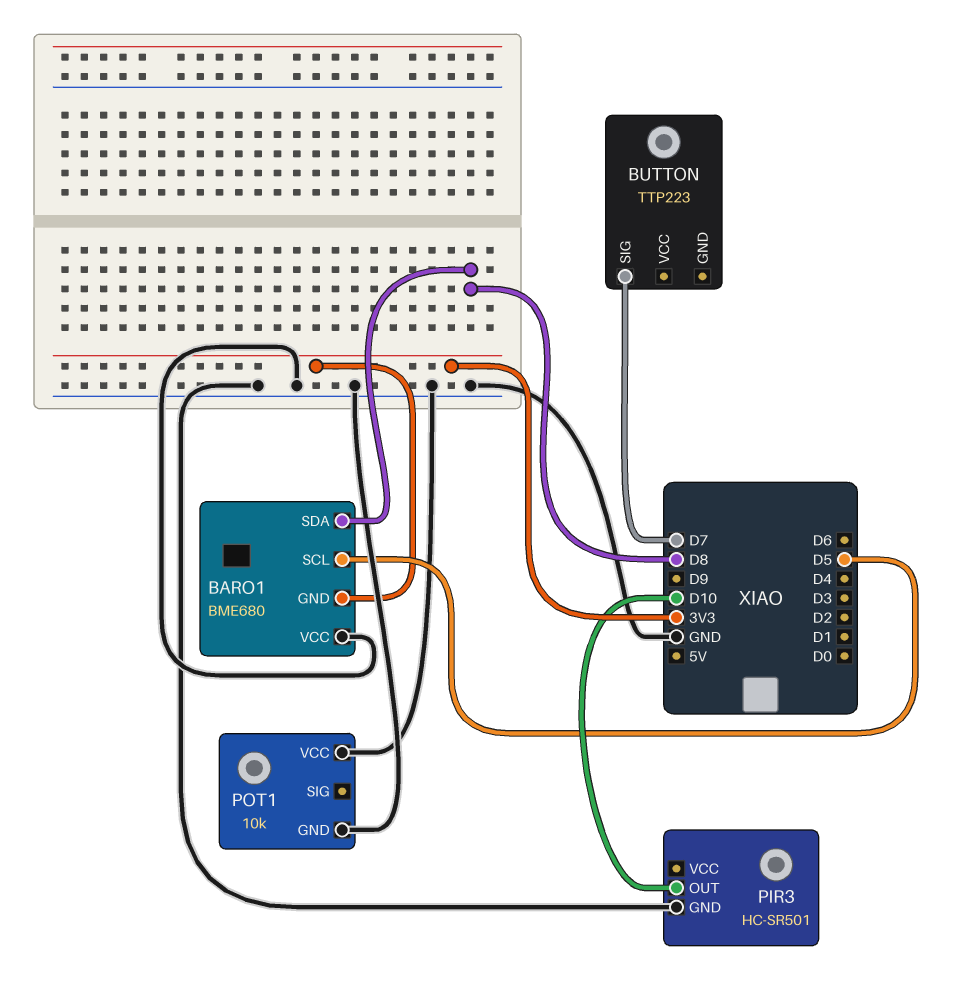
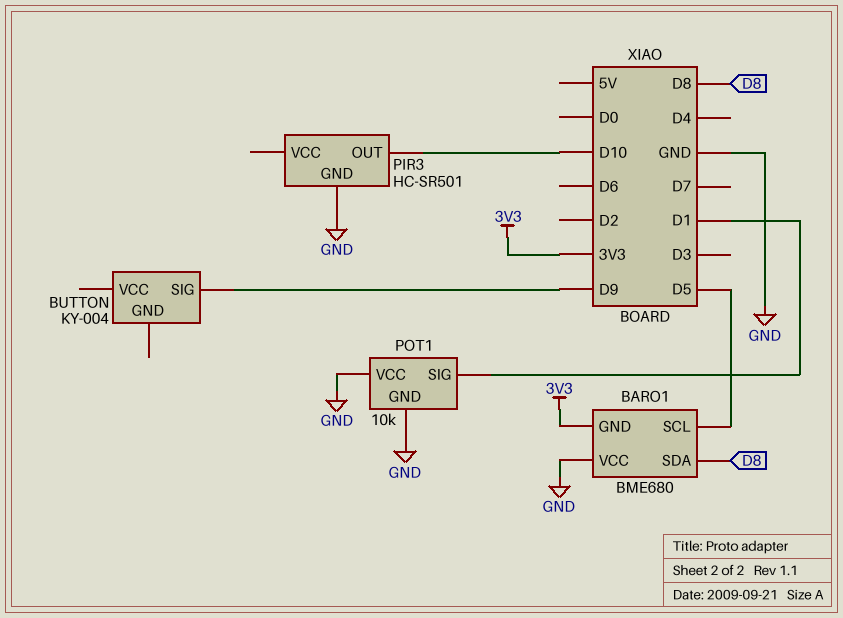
BUTTON: TTP223 -> KY-004
BUTTON pin SIG: D7 -> D9
POT1 pin SIG: none -> D1

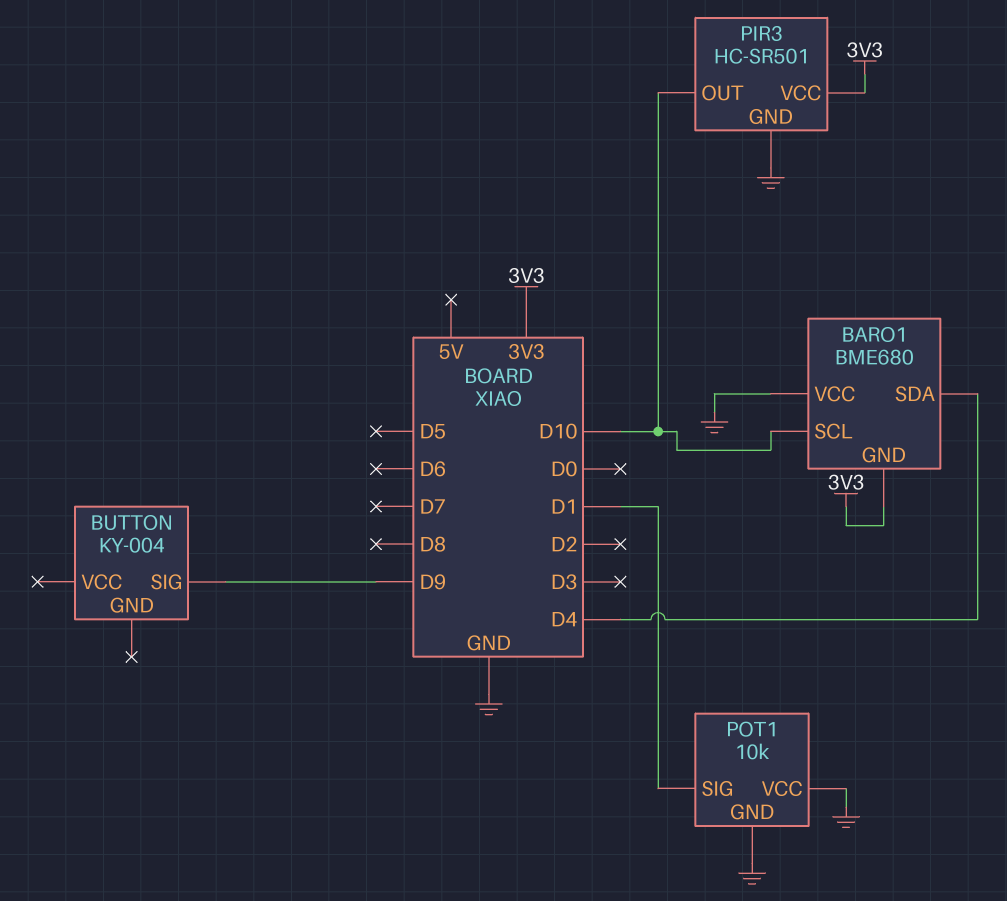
BARO1 pin SCL: D5 -> D10
BARO1 pin SDA: D8 -> D4
PIR3 pin VCC: none -> 3V3

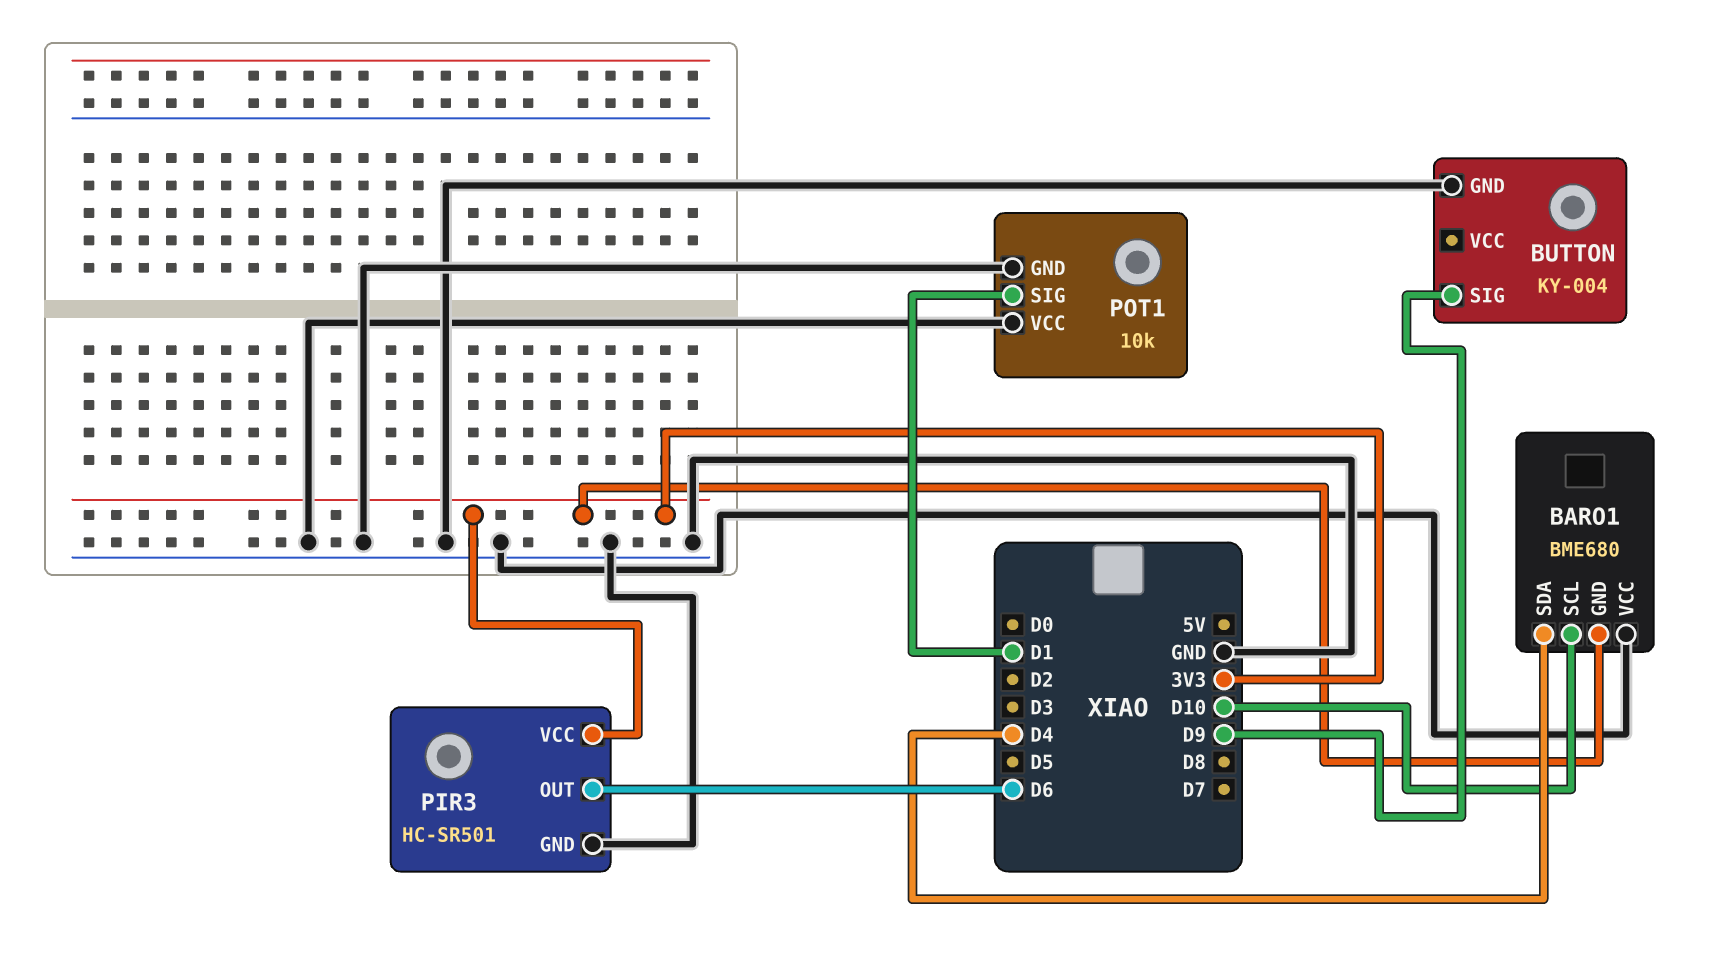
BUTTON pin GND: none -> GND
PIR3 pin OUT: D10 -> D6

